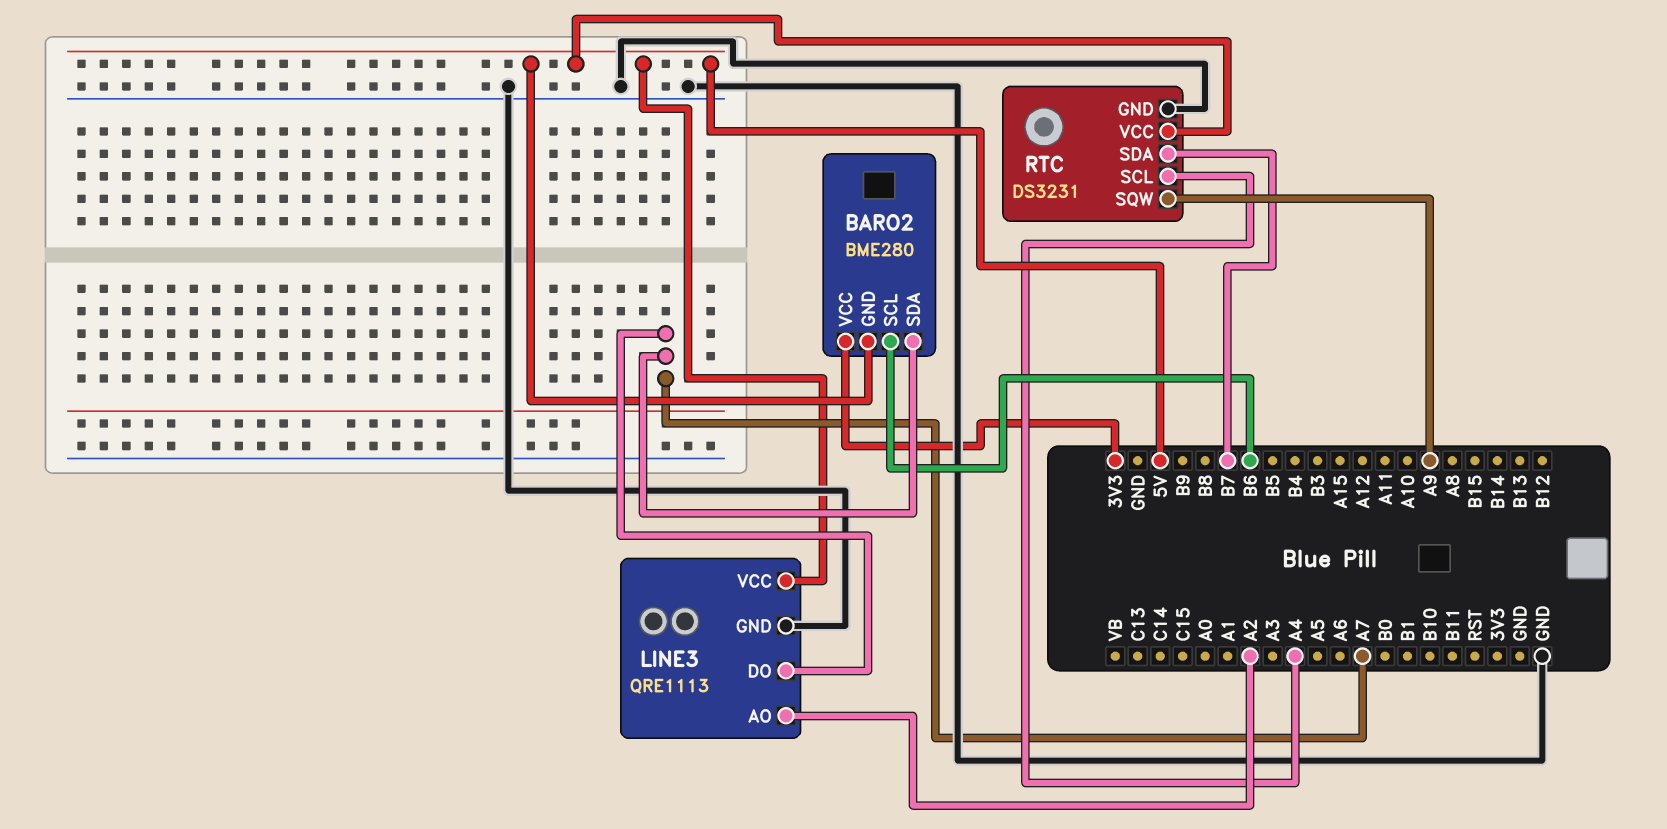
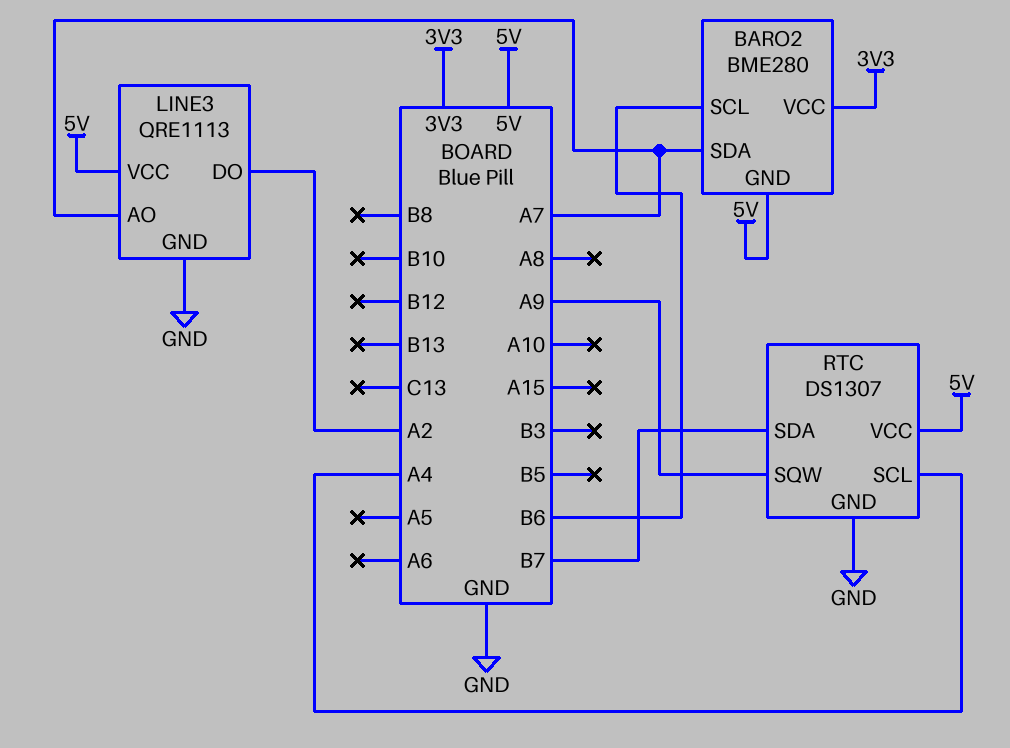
LINE3 pin AO: A2 -> A7
LINE3 pin DO: A7 -> A2
RTC: DS3231 -> DS1307

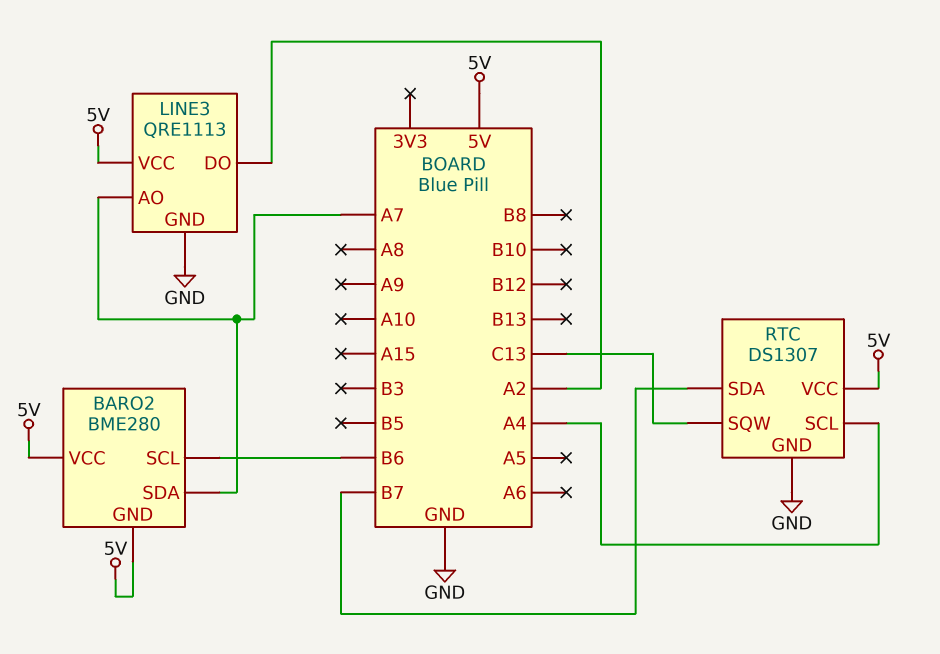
BARO2 pin VCC: 3V3 -> 5V
RTC pin SQW: A9 -> C13

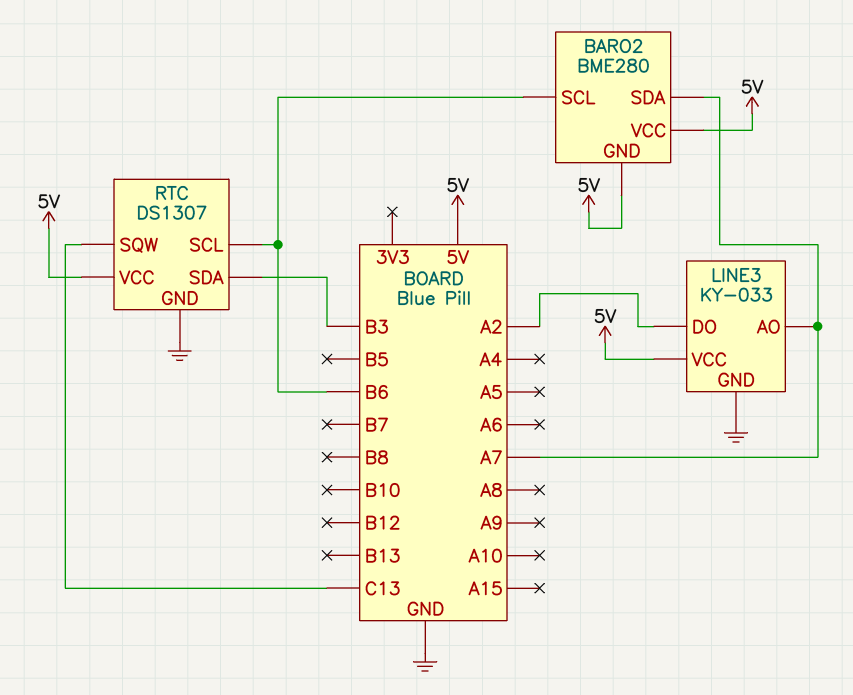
LINE3: QRE1113 -> KY-033
RTC pin SCL: A4 -> B6
RTC pin SDA: B7 -> B3

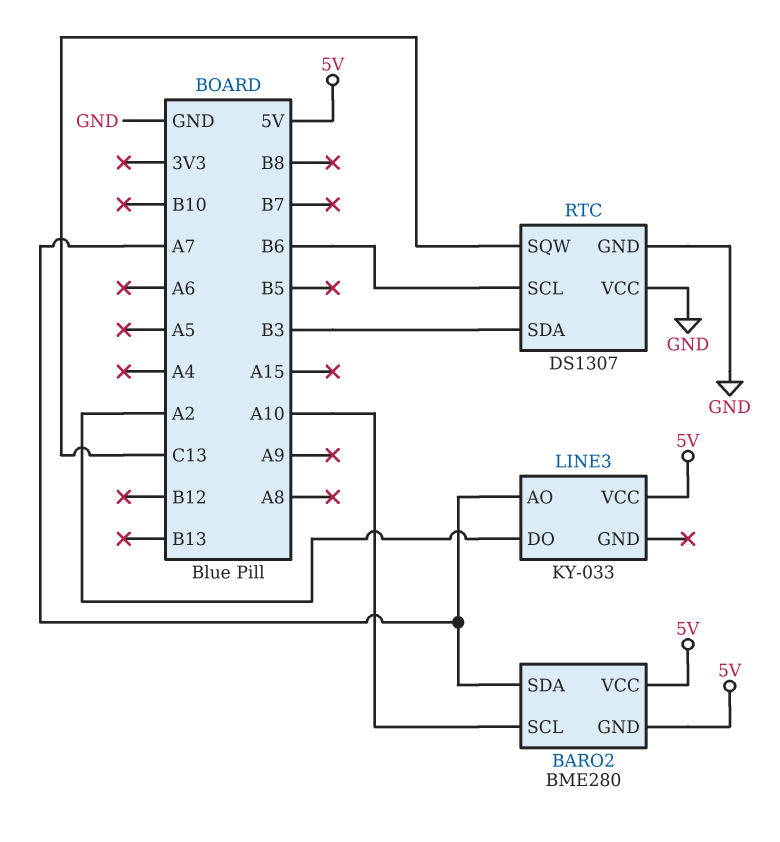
BARO2 pin SCL: B6 -> A10
LINE3 pin GND: GND -> none
RTC pin VCC: 5V -> GND

